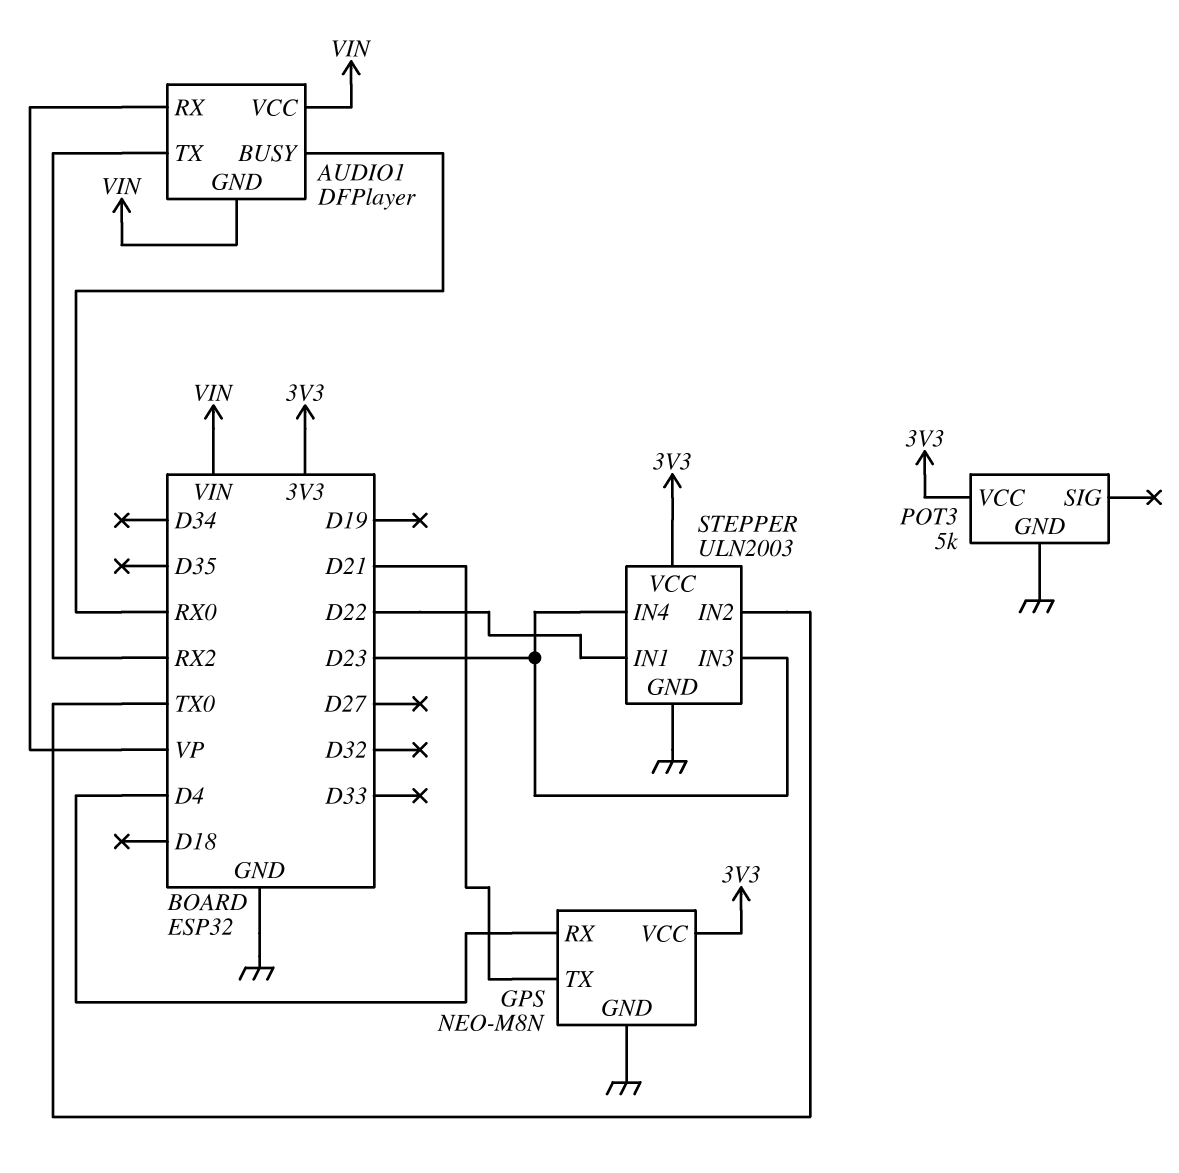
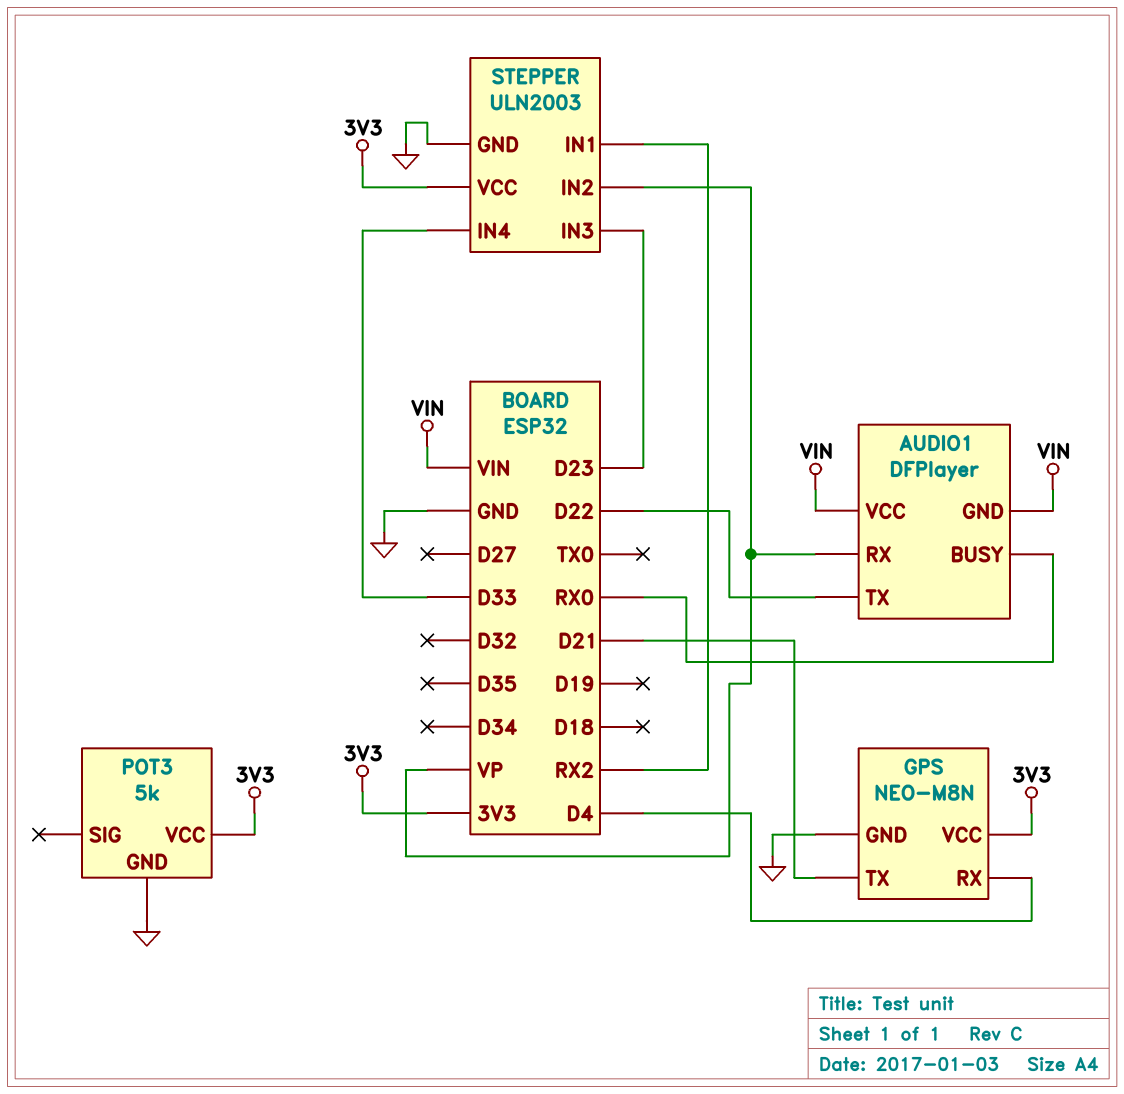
AUDIO1 pin TX: RX2 -> D22
STEPPER pin IN1: D22 -> RX2
STEPPER pin IN2: TX0 -> VP
STEPPER pin IN4: D23 -> D33

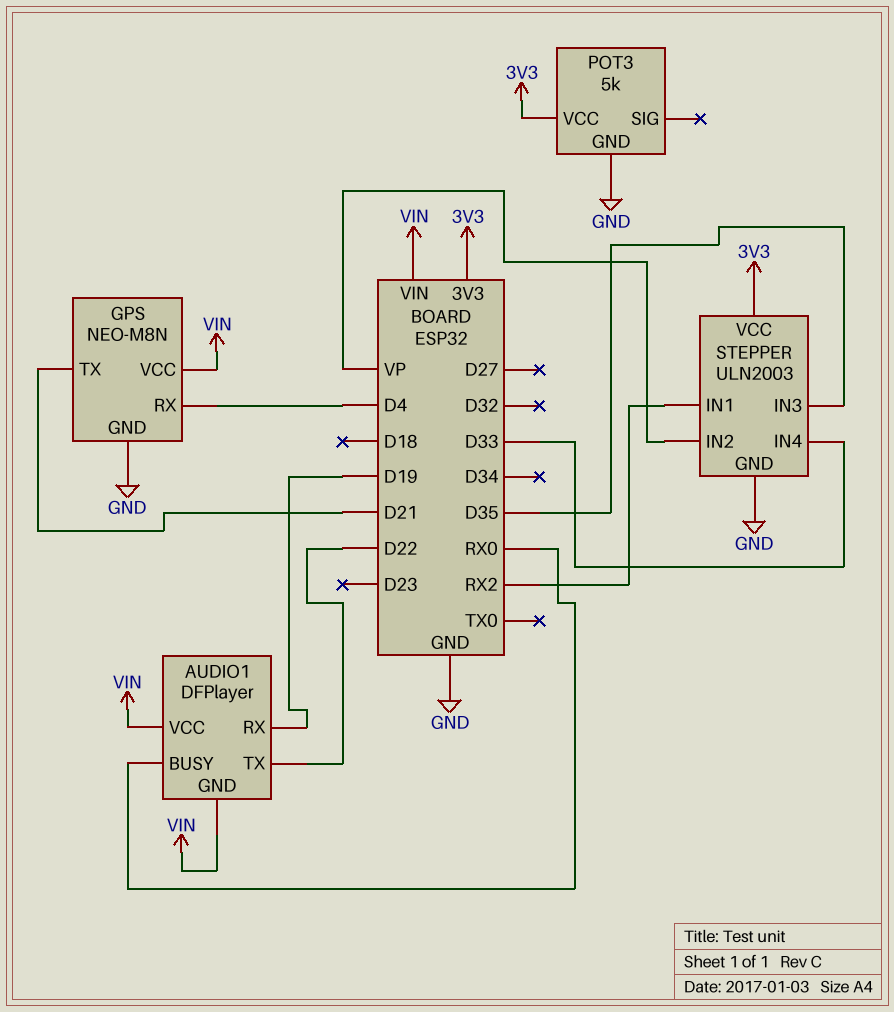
AUDIO1 pin RX: VP -> D19
GPS pin VCC: 3V3 -> VIN
STEPPER pin IN3: D23 -> D35

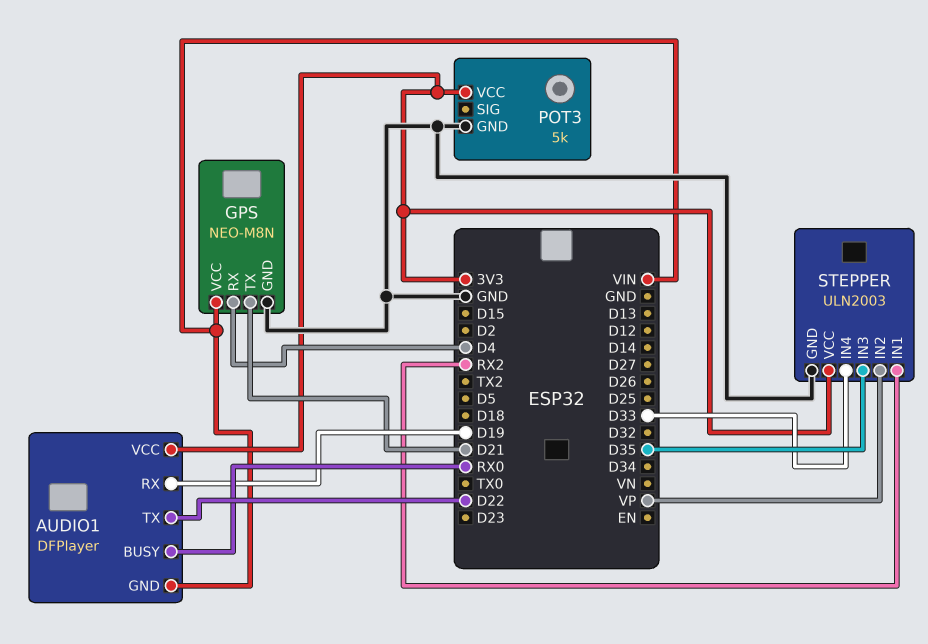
AUDIO1 pin VCC: VIN -> 3V3

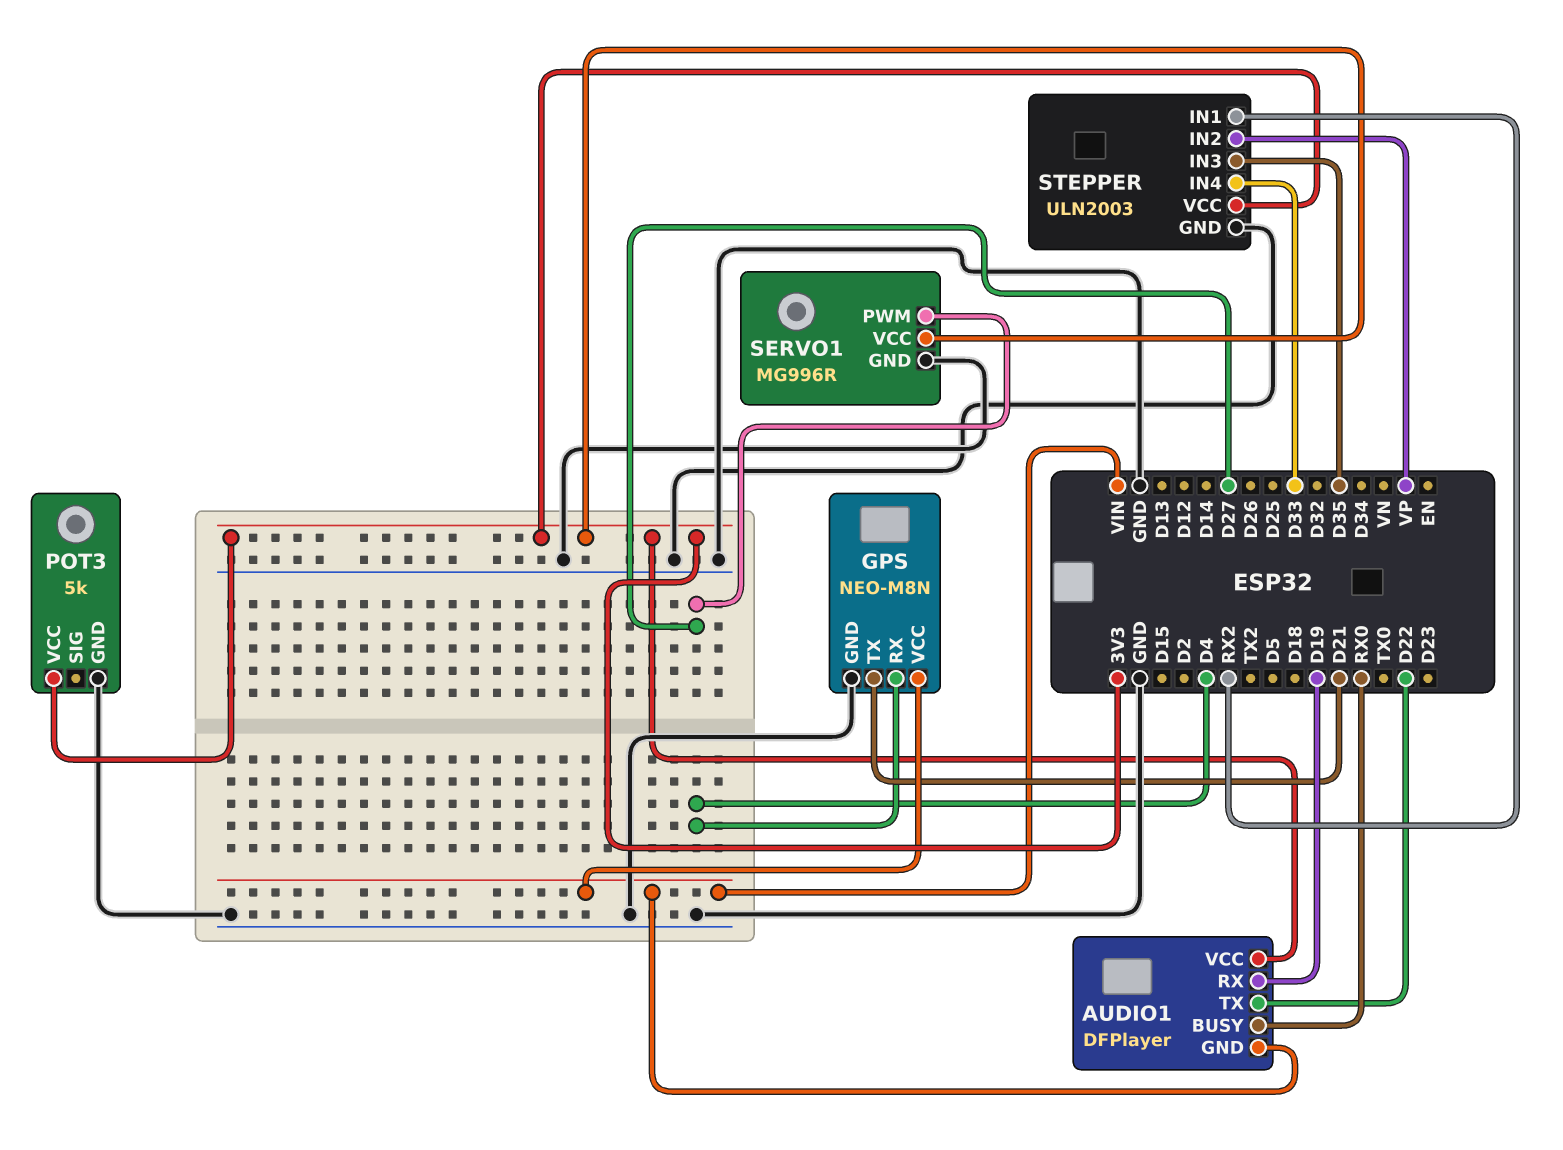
SERVO1: none -> MG996R
SERVO1 pin GND: none -> GND
SERVO1 pin PWM: none -> D27
SERVO1 pin VCC: none -> 3V3

